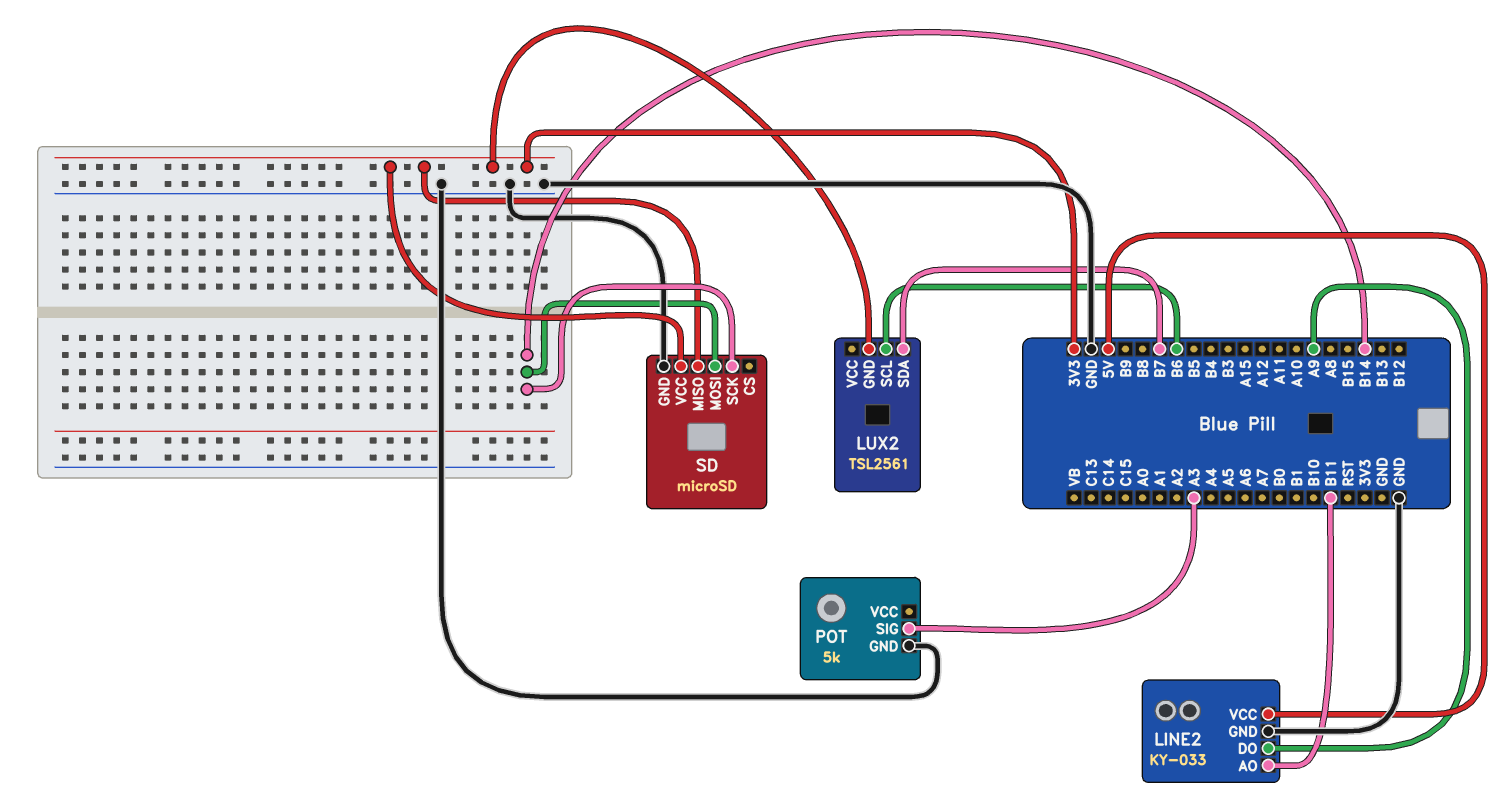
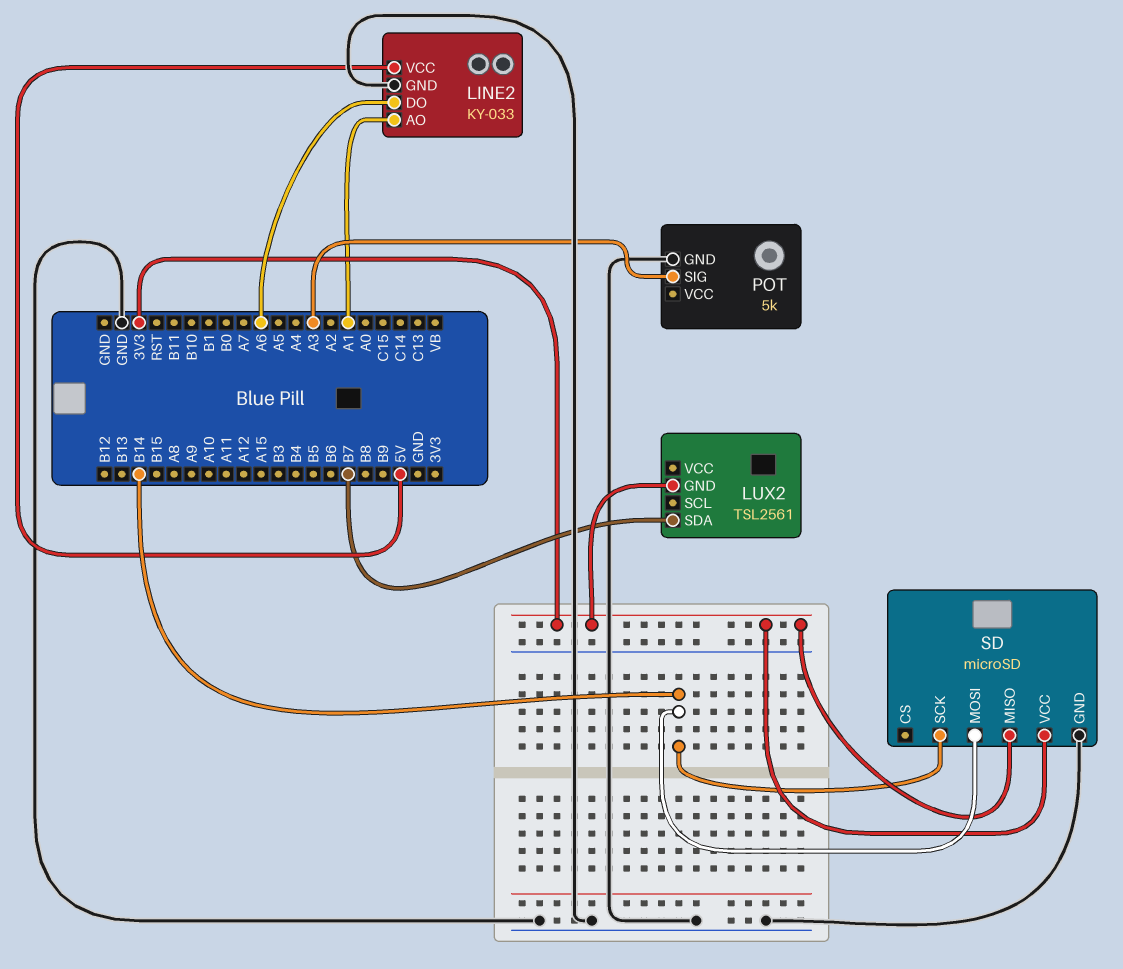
LINE2 pin AO: B11 -> A1
LINE2 pin DO: A9 -> A6
LUX2 pin SCL: B6 -> none

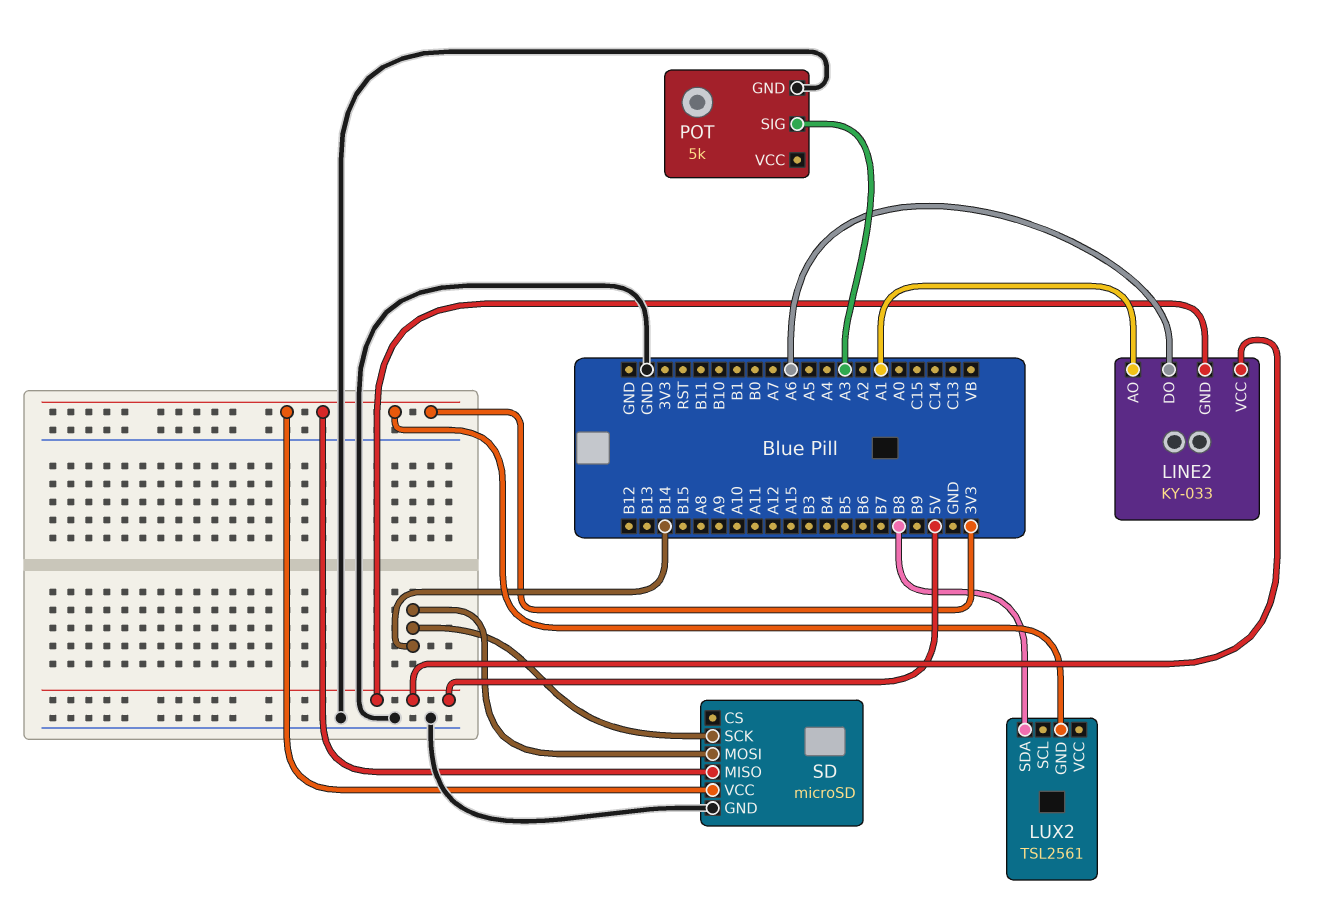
LINE2 pin GND: GND -> 5V
LUX2 pin SDA: B7 -> B8

